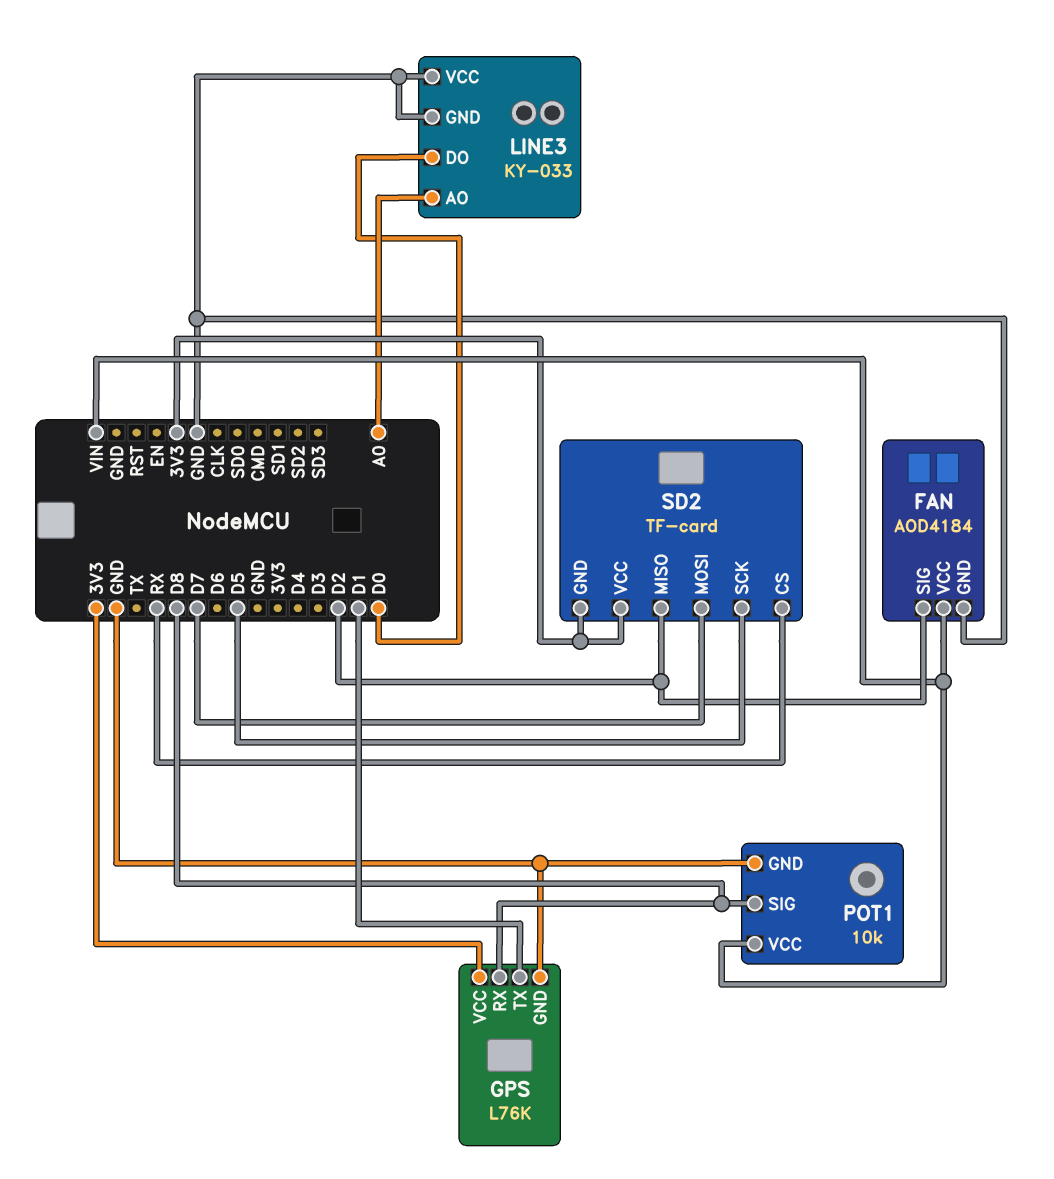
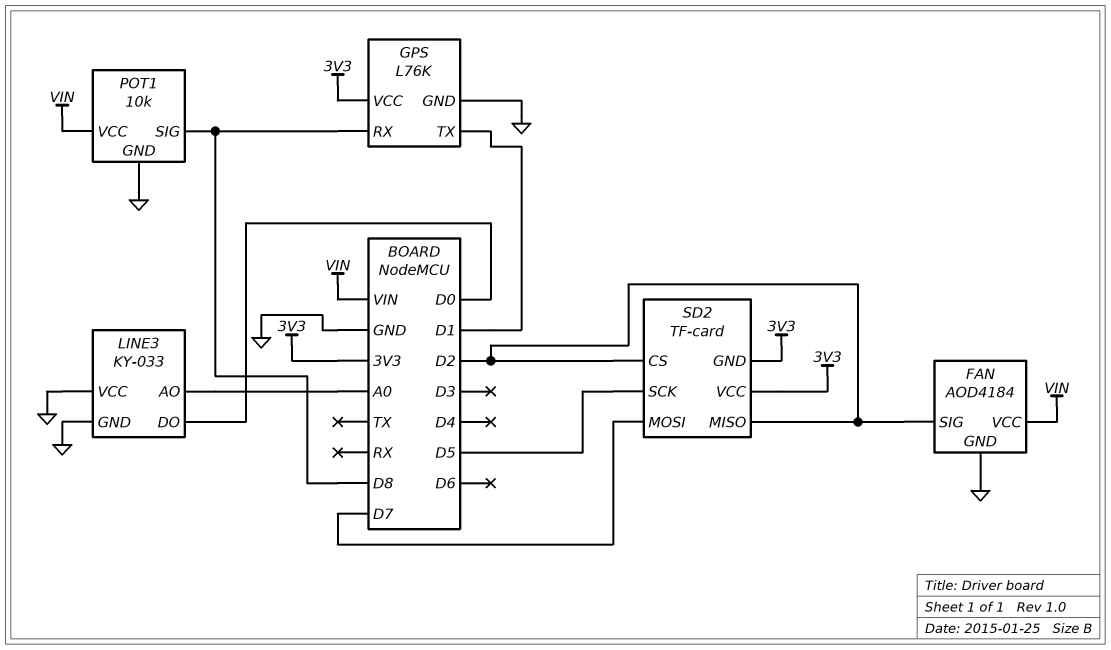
SD2 pin CS: RX -> D2

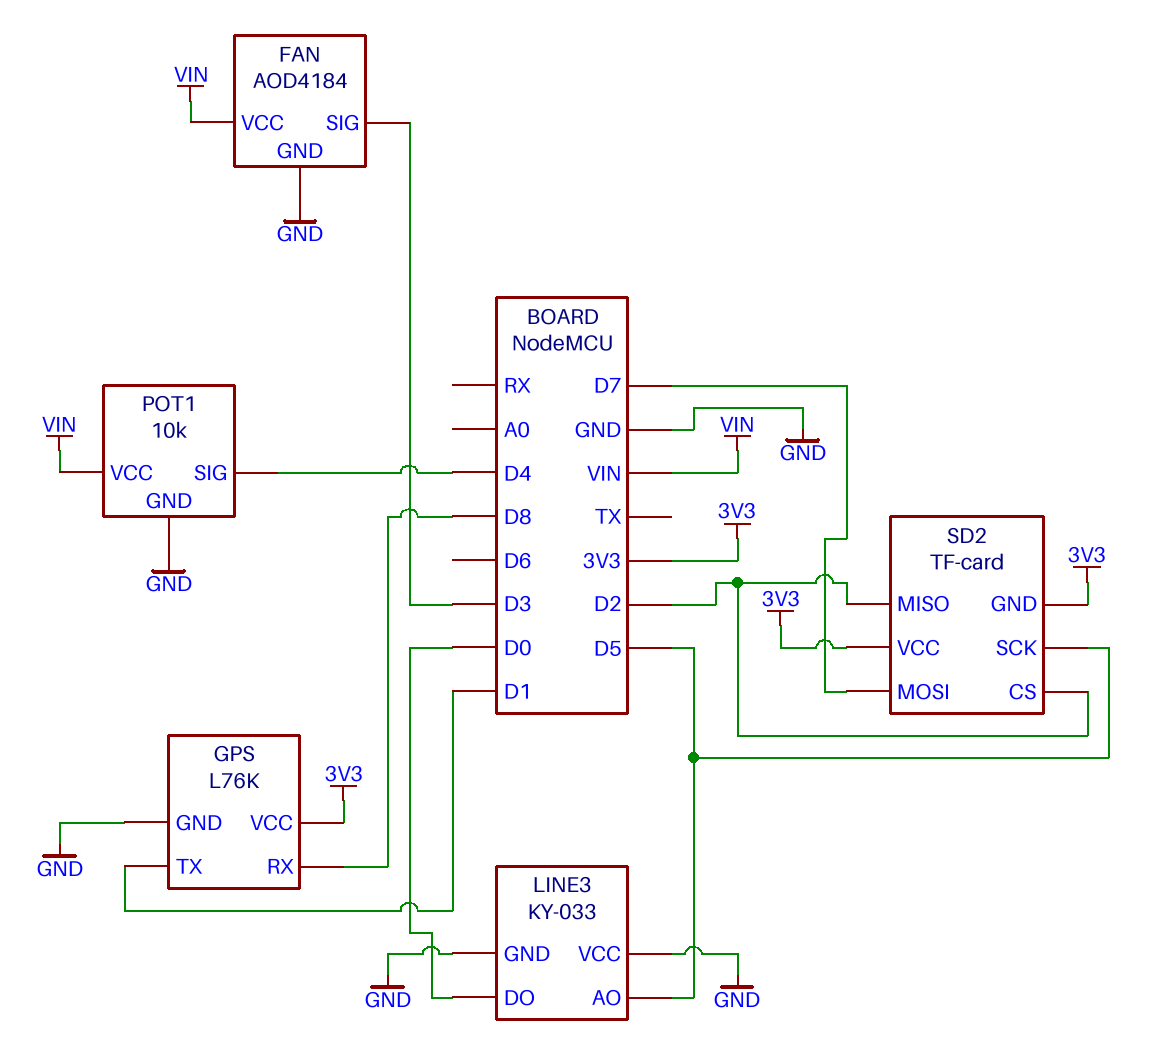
FAN pin SIG: D2 -> D3
LINE3 pin AO: A0 -> D5
POT1 pin SIG: D8 -> D4

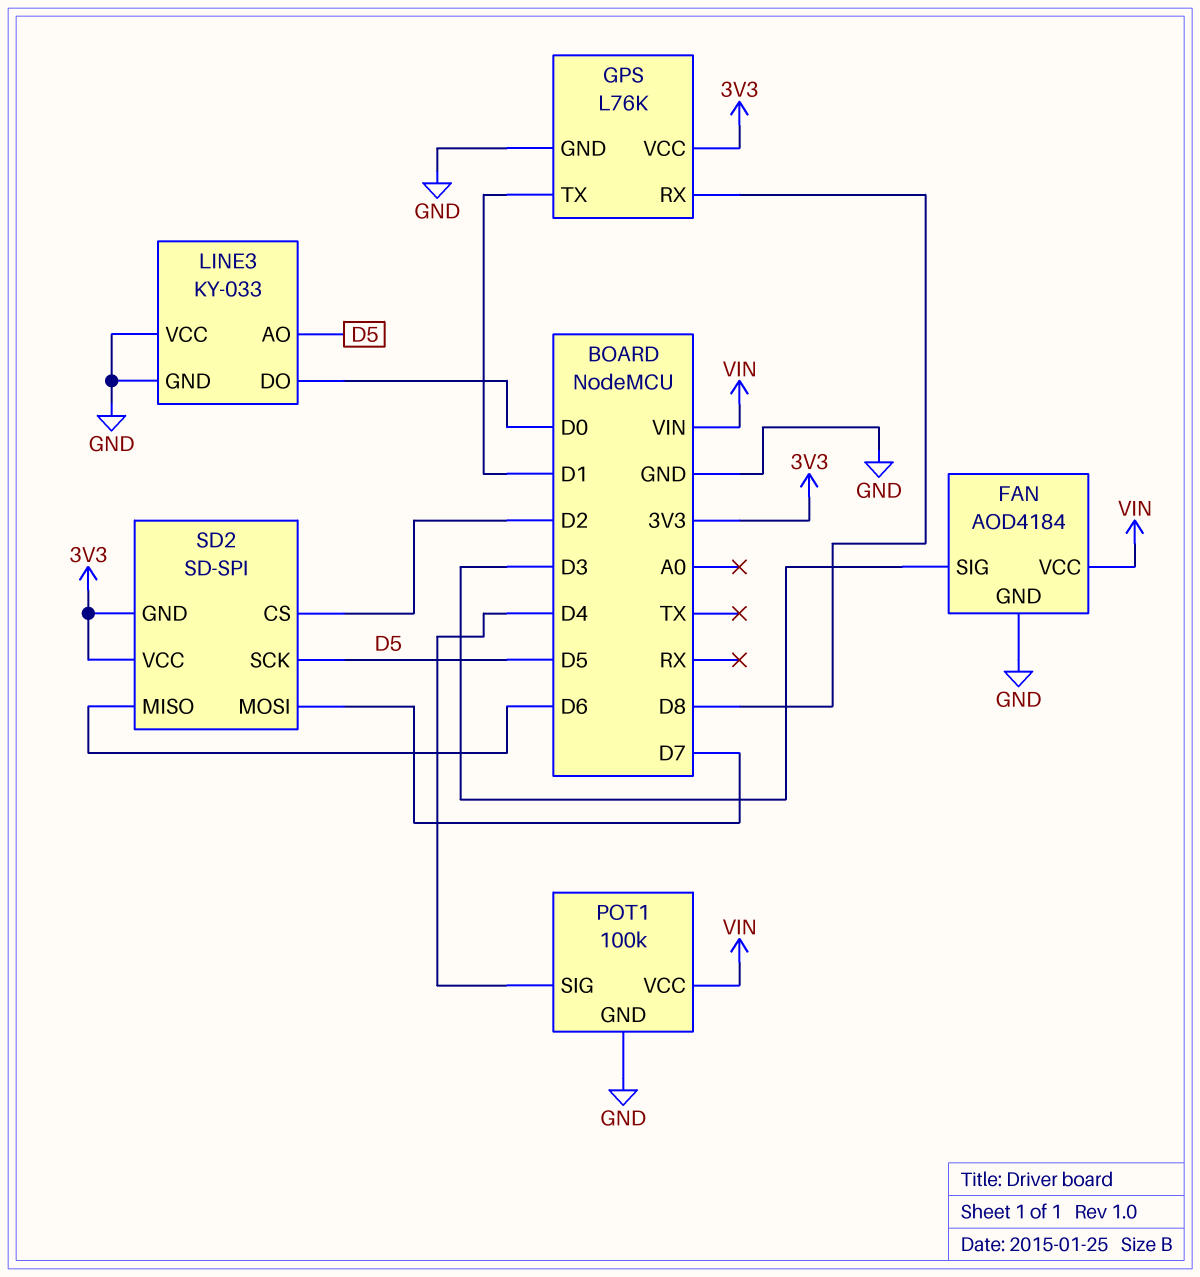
POT1: 10k -> 100k
SD2: TF-card -> SD-SPI
SD2 pin MISO: D2 -> D6

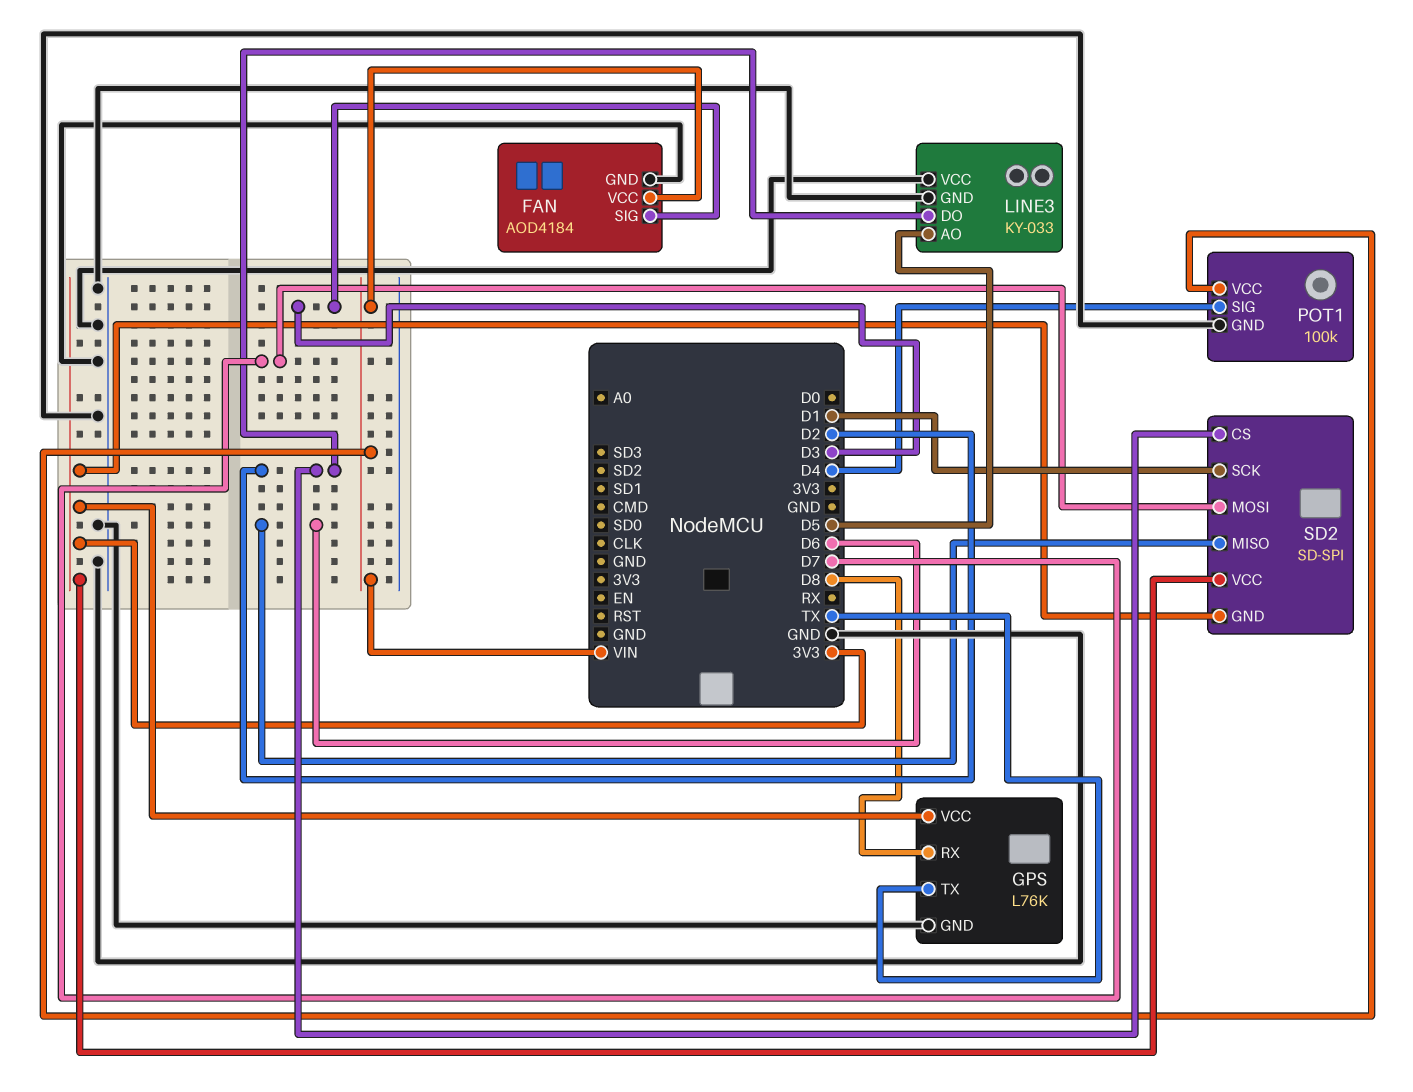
GPS pin TX: D1 -> TX
LINE3 pin DO: D0 -> D2
SD2 pin SCK: D5 -> D1

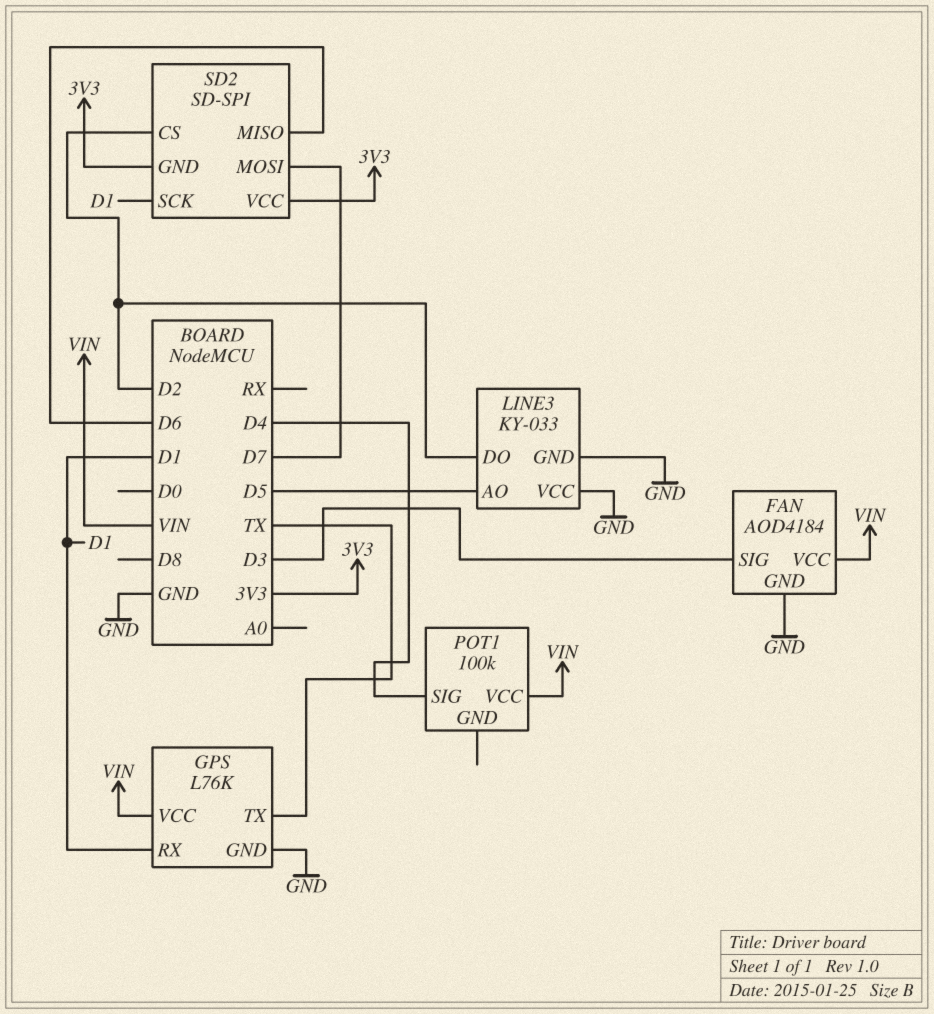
GPS pin RX: D8 -> D1
GPS pin VCC: 3V3 -> VIN
POT1 pin GND: GND -> none

